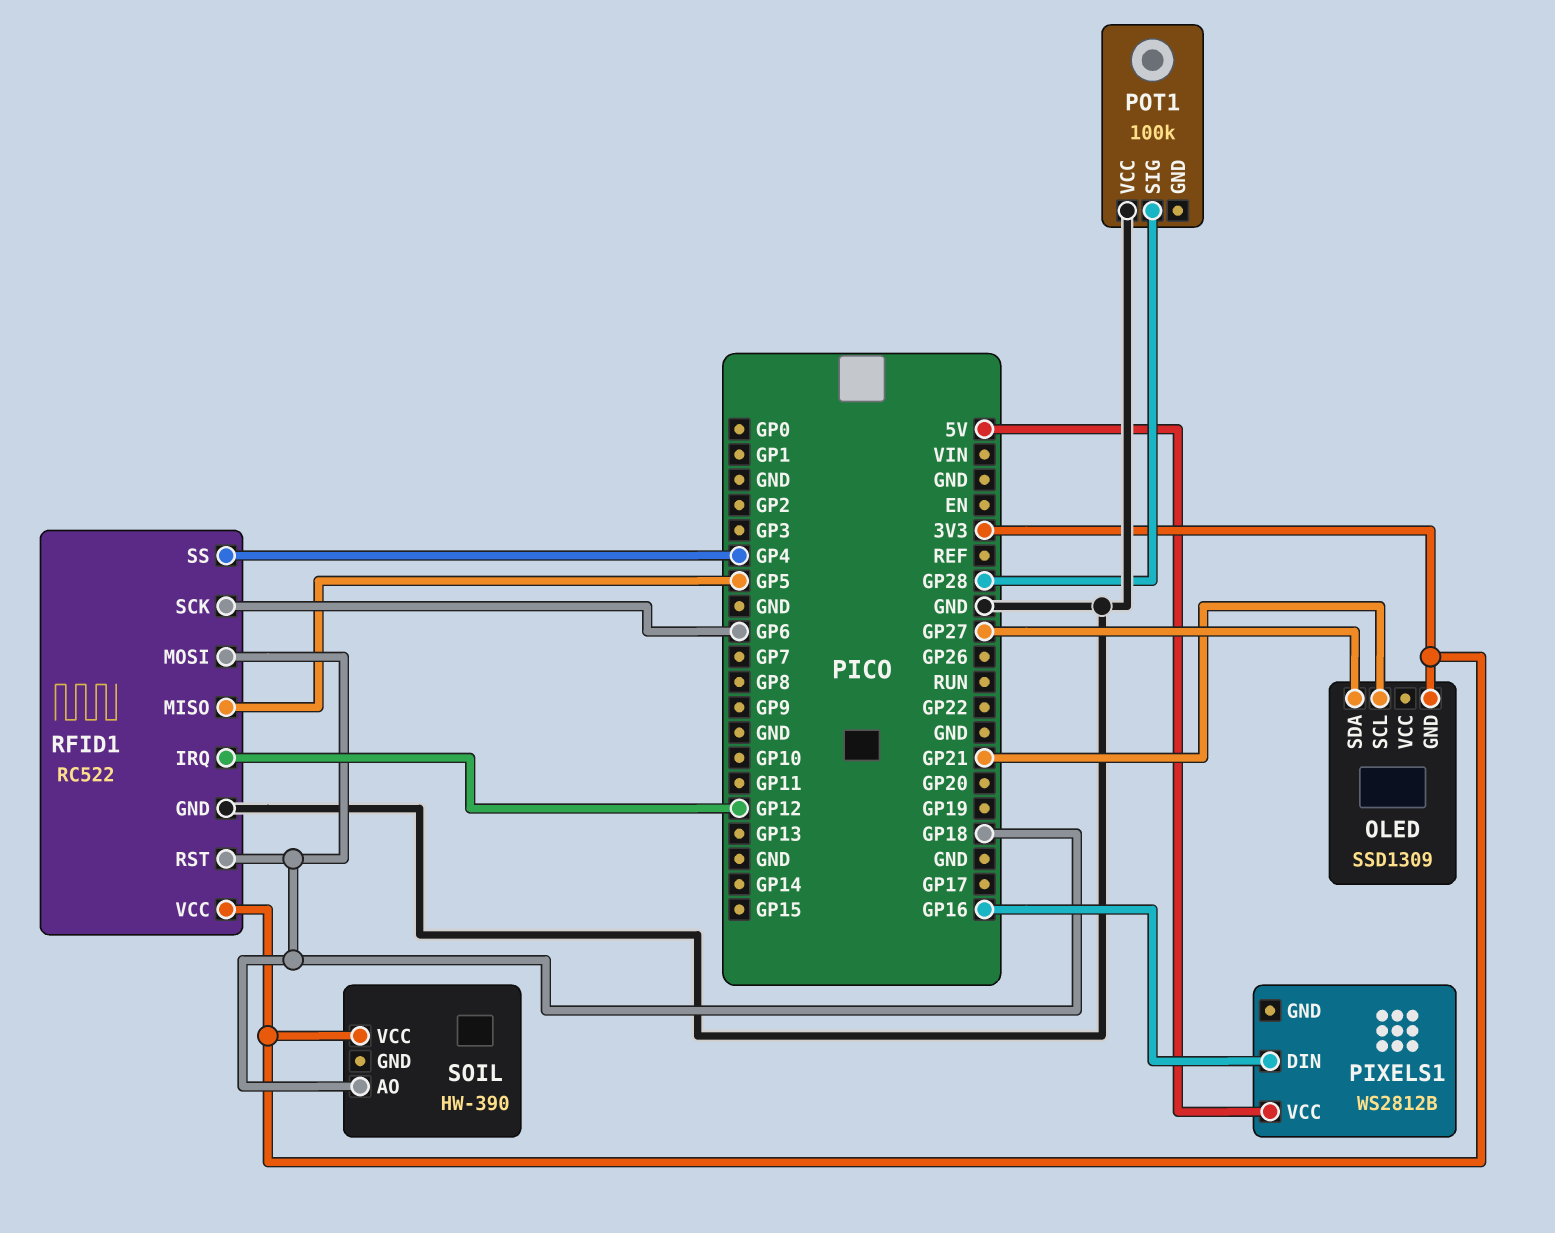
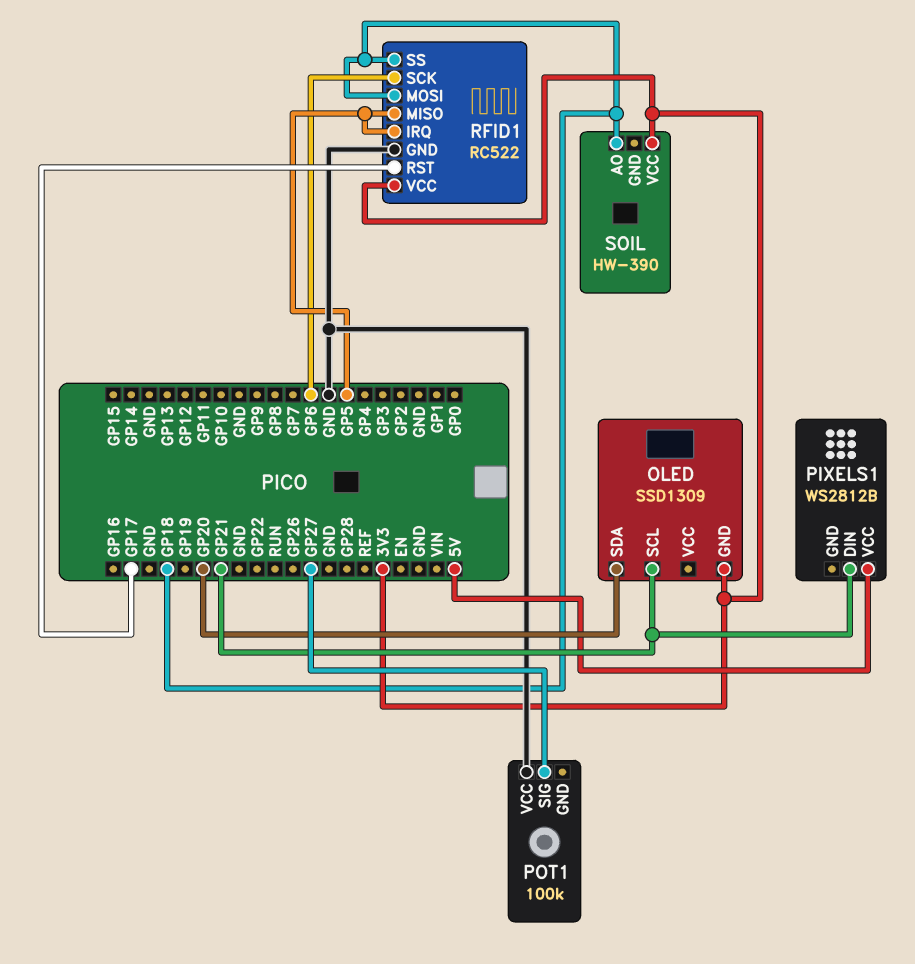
OLED pin SDA: GP27 -> GP20
PIXELS1 pin DIN: GP16 -> GP21
POT1 pin SIG: GP28 -> GP27
RFID1 pin IRQ: GP12 -> GP5
RFID1 pin RST: GP18 -> GP17
RFID1 pin SS: GP4 -> GP18

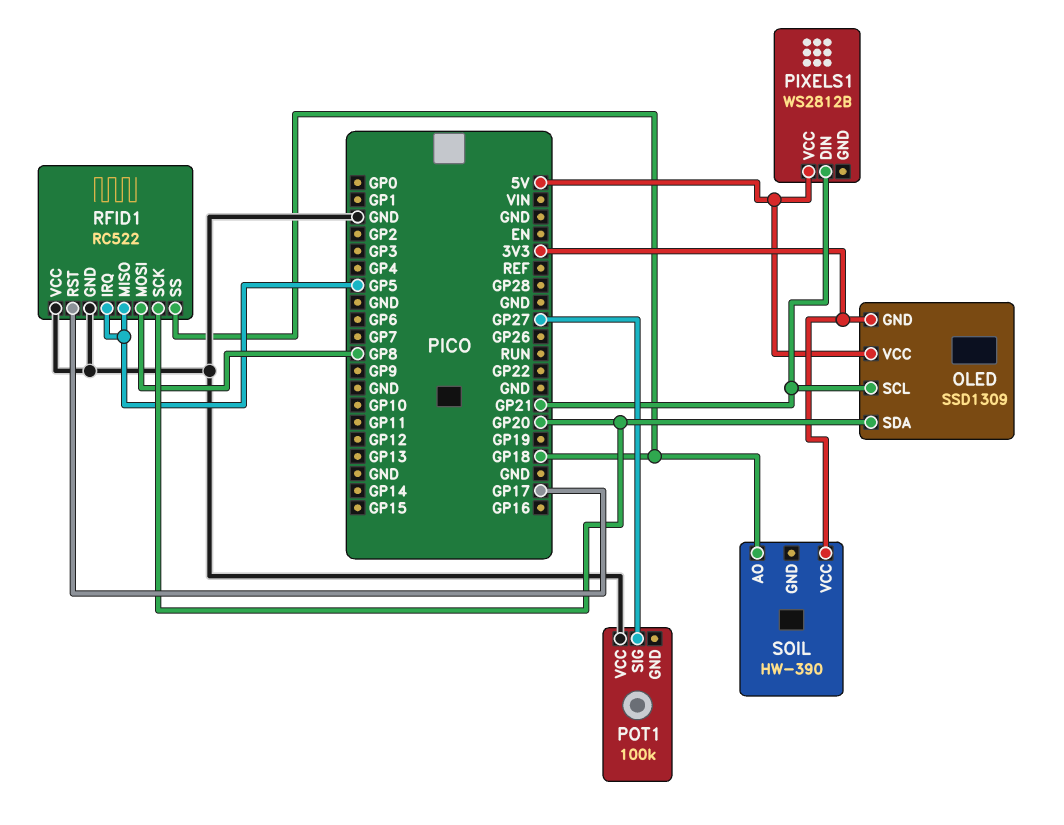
OLED pin VCC: none -> 5V
RFID1 pin MOSI: GP18 -> GP8
RFID1 pin SCK: GP6 -> GP20
RFID1 pin VCC: 3V3 -> GND

